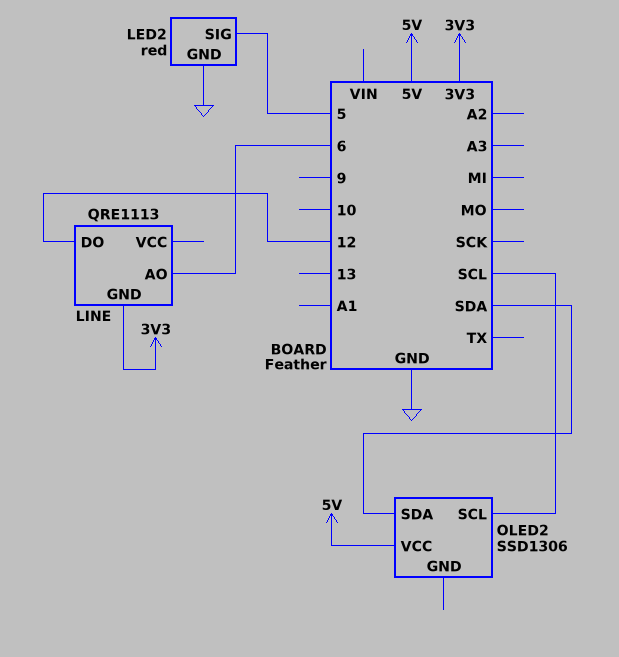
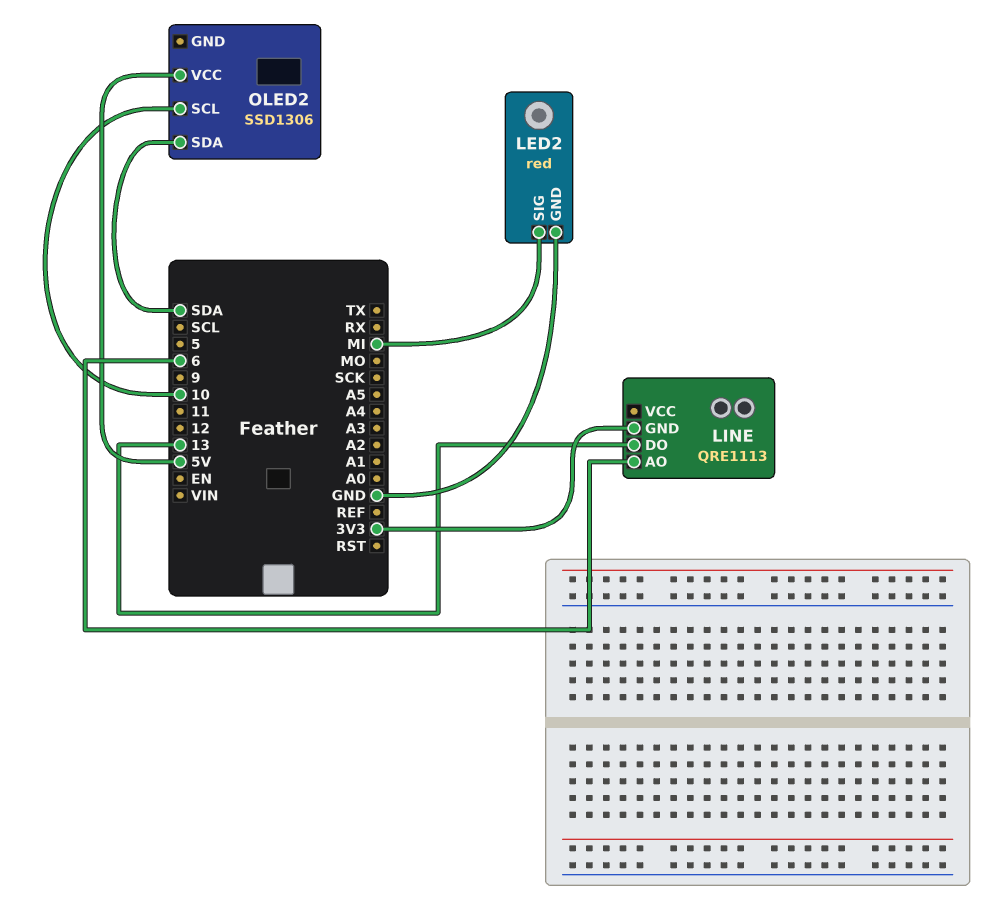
LED2 pin SIG: 5 -> MI
LINE pin DO: 12 -> 13
OLED2 pin SCL: SCL -> 10

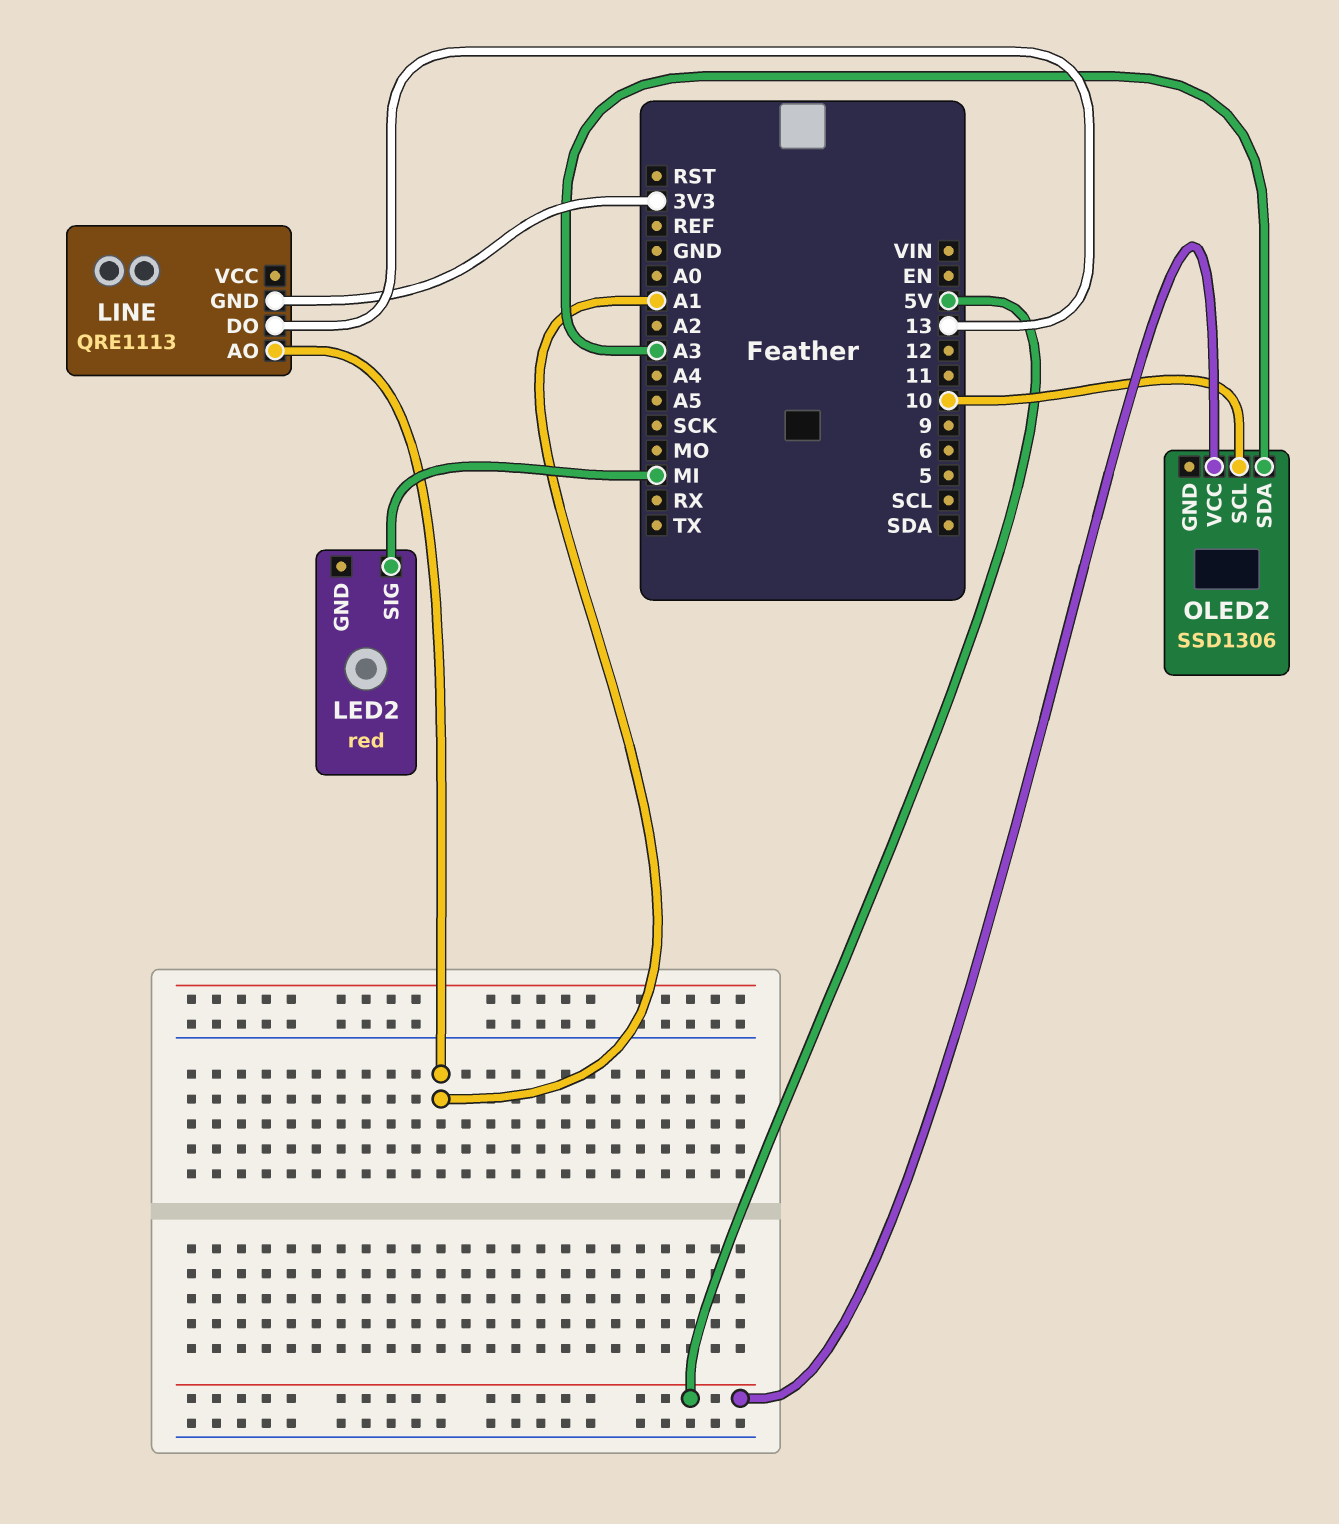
LED2 pin GND: GND -> none
LINE pin AO: 6 -> A1
OLED2 pin SDA: SDA -> A3

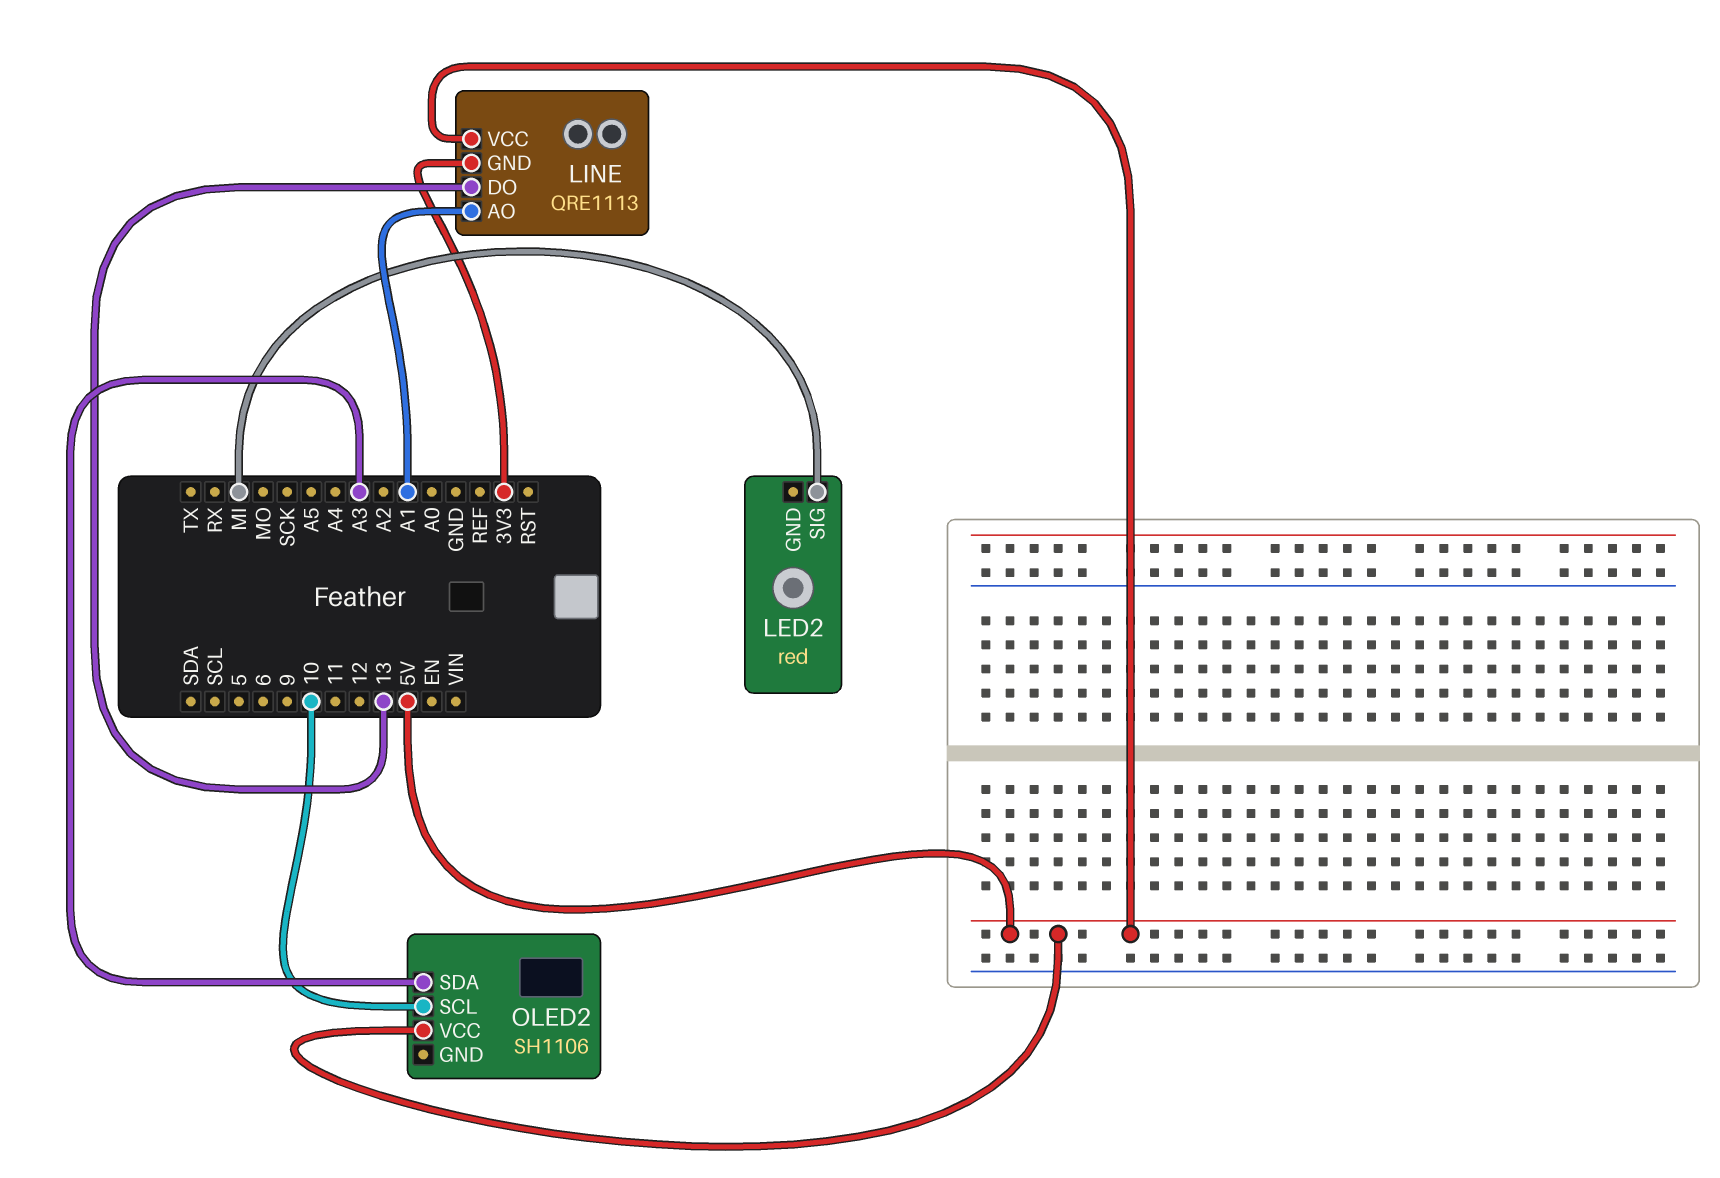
LINE pin VCC: none -> 5V
OLED2: SSD1306 -> SH1106

